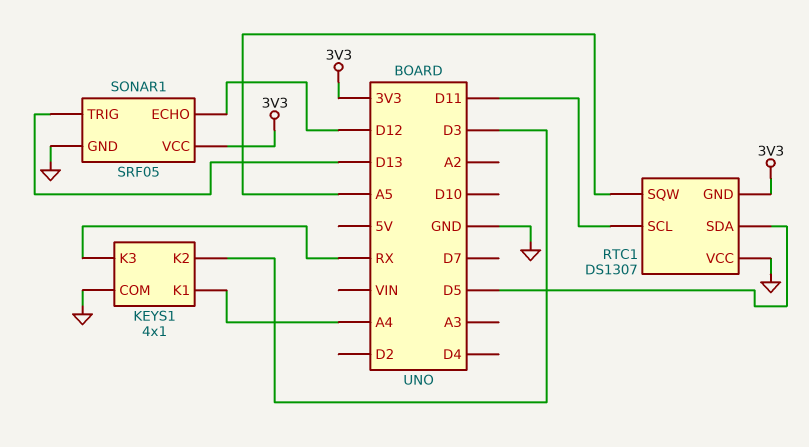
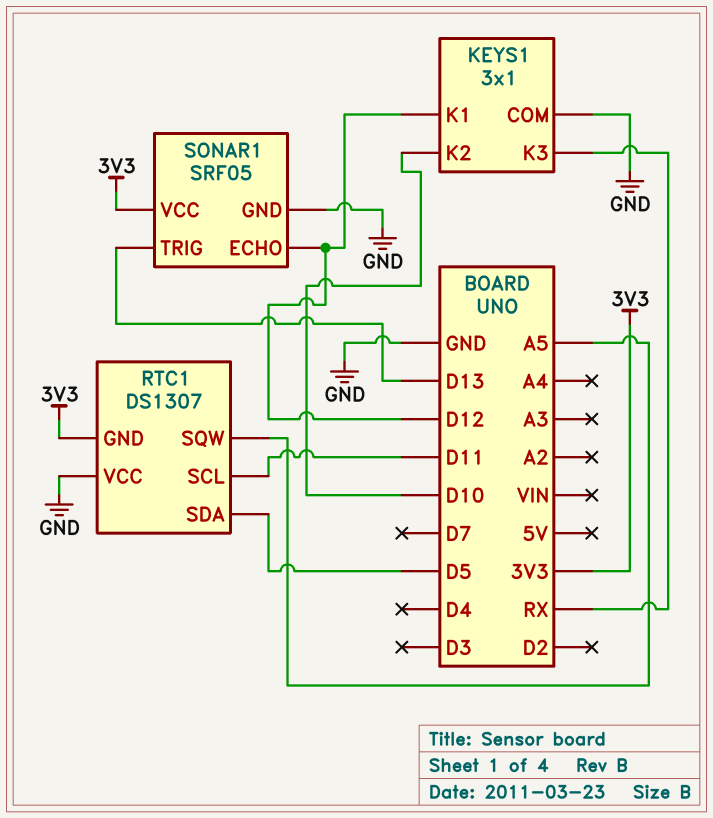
KEYS1: 4x1 -> 3x1
KEYS1 pin K1: A4 -> D12
KEYS1 pin K2: D3 -> D10

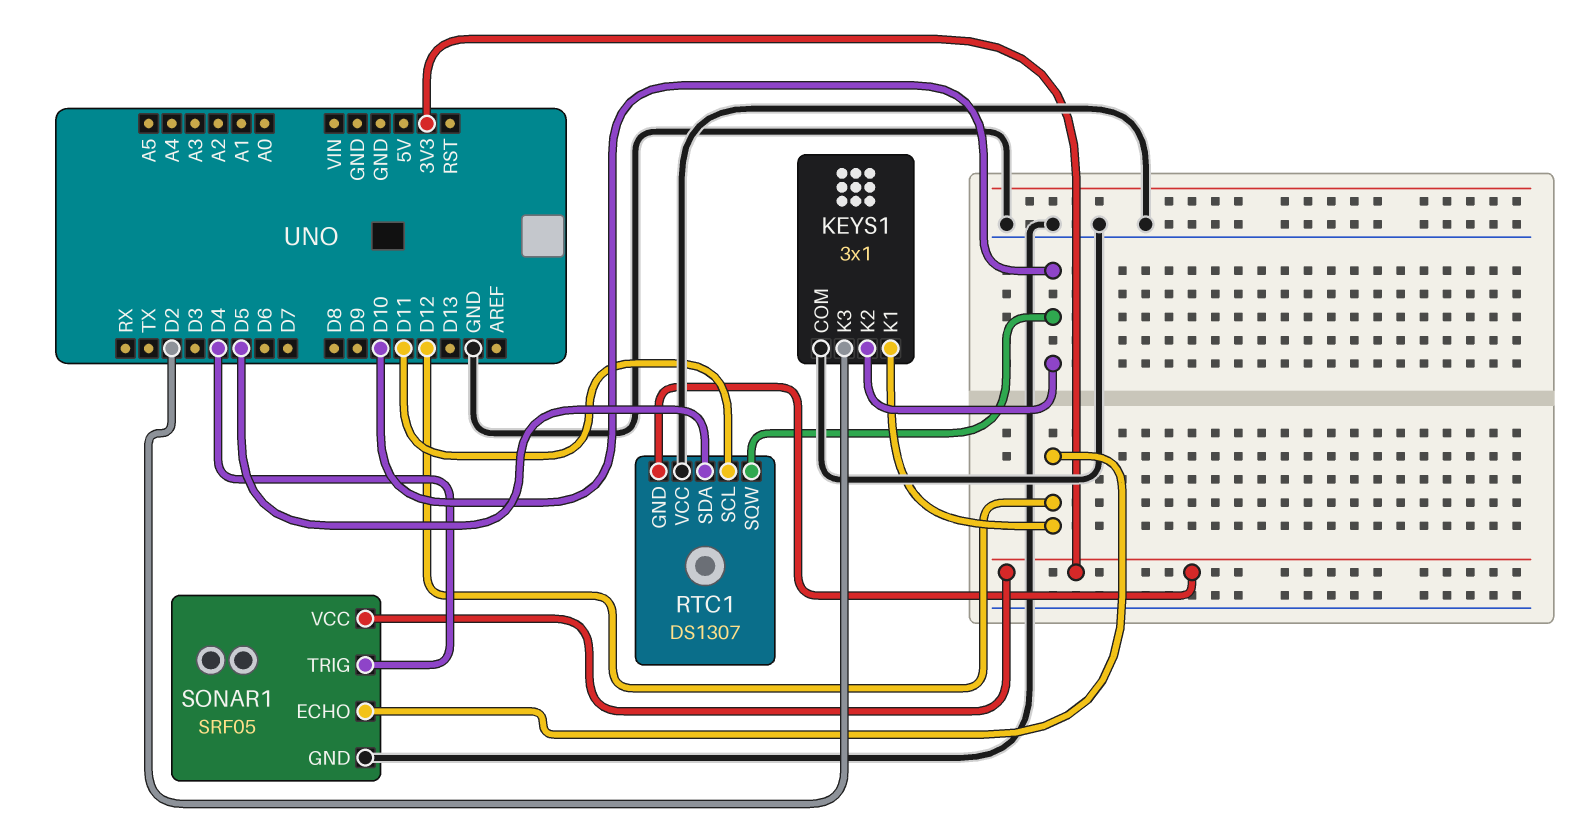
KEYS1 pin K3: RX -> D2
RTC1 pin SQW: A5 -> D10
SONAR1 pin TRIG: D13 -> D4

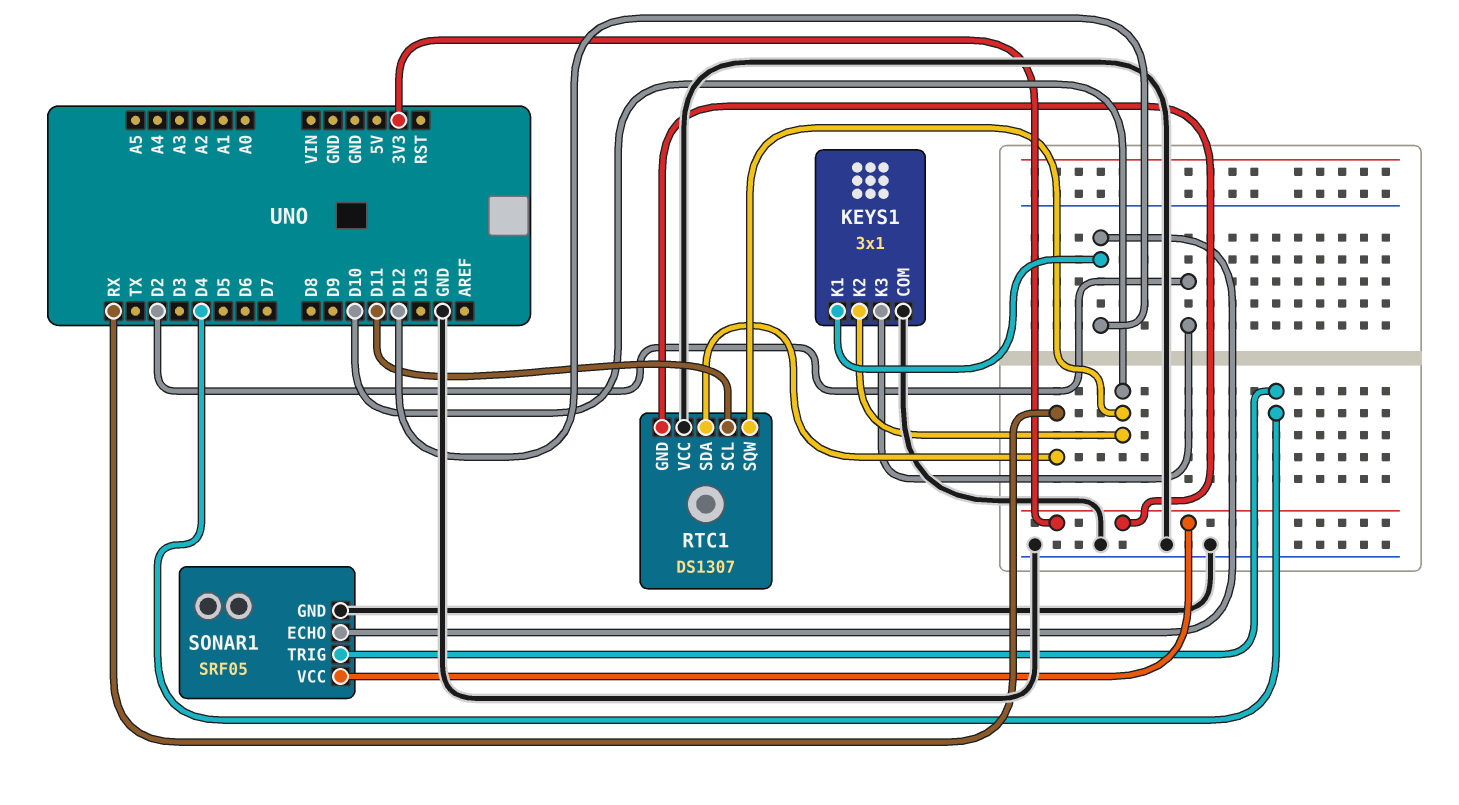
RTC1 pin SDA: D5 -> RX

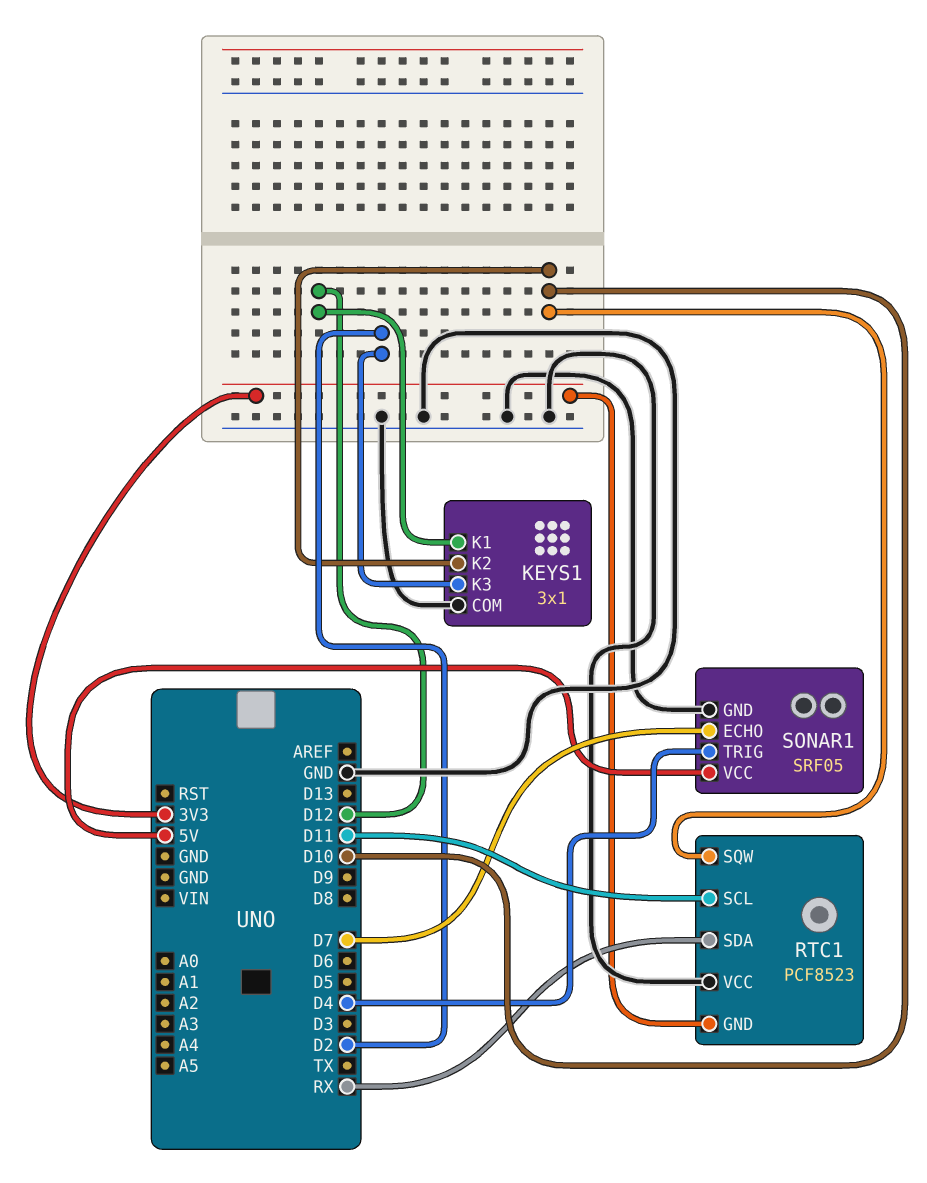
RTC1: DS1307 -> PCF8523
SONAR1 pin ECHO: D12 -> D7
SONAR1 pin VCC: 3V3 -> 5V

